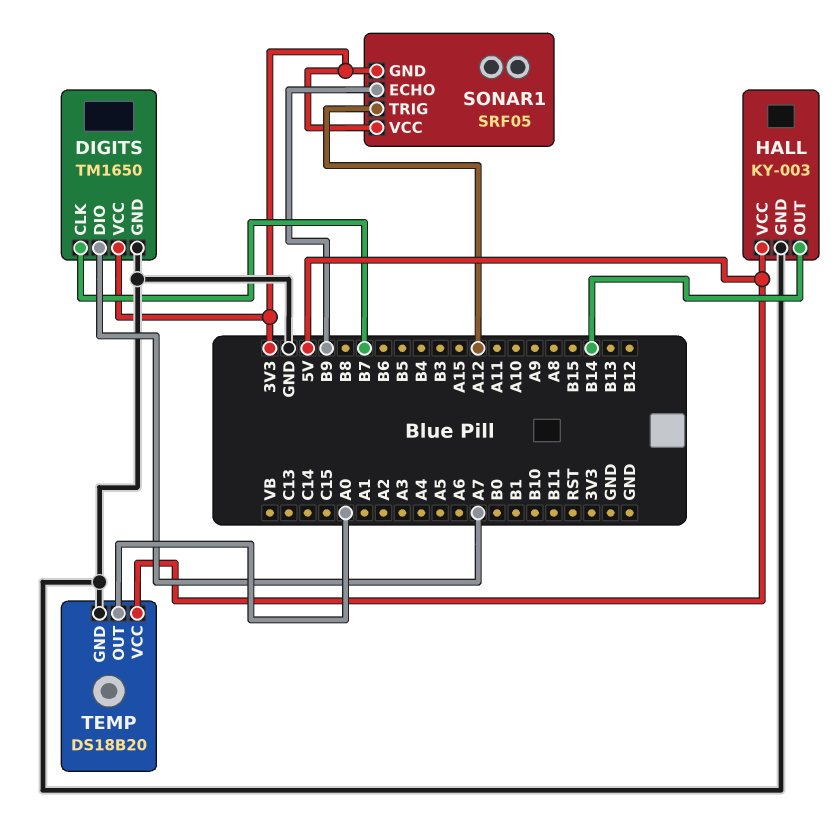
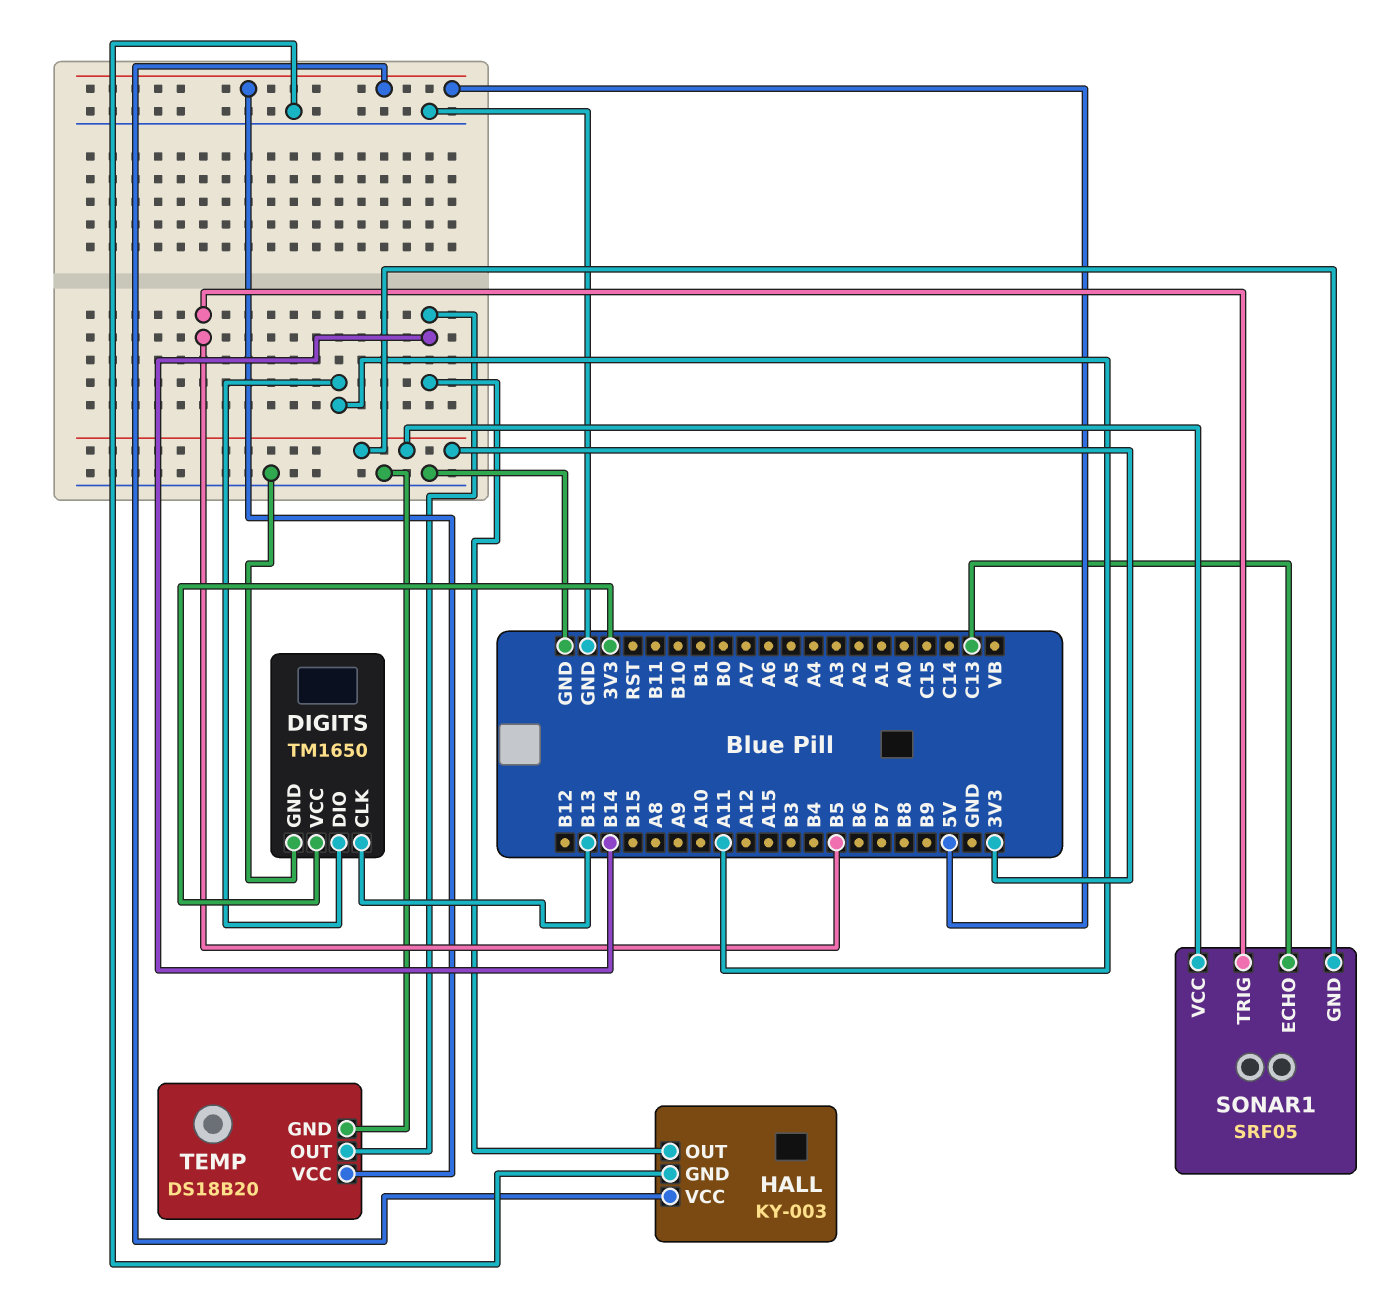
DIGITS pin CLK: B7 -> B13
DIGITS pin DIO: A7 -> A11
SONAR1 pin ECHO: B9 -> C13
SONAR1 pin TRIG: A12 -> B5
TEMP pin OUT: A0 -> B14

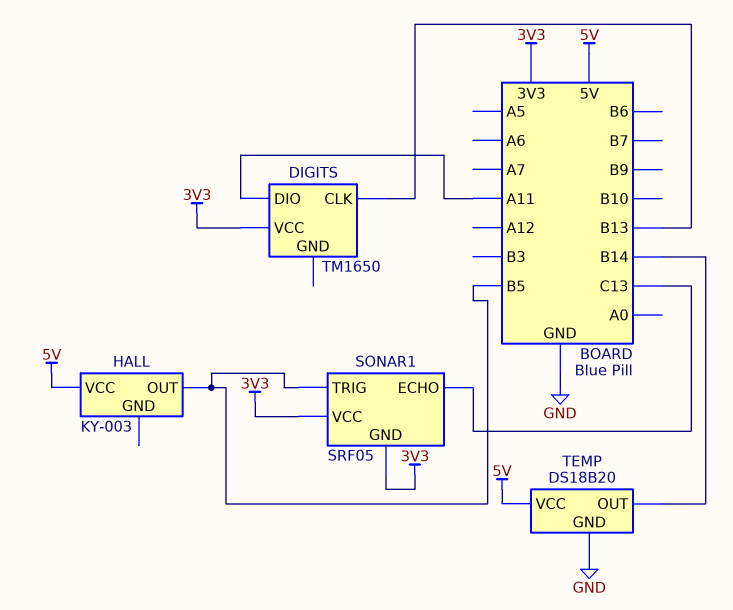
DIGITS pin GND: GND -> none
HALL pin GND: GND -> none
HALL pin OUT: B14 -> B5

